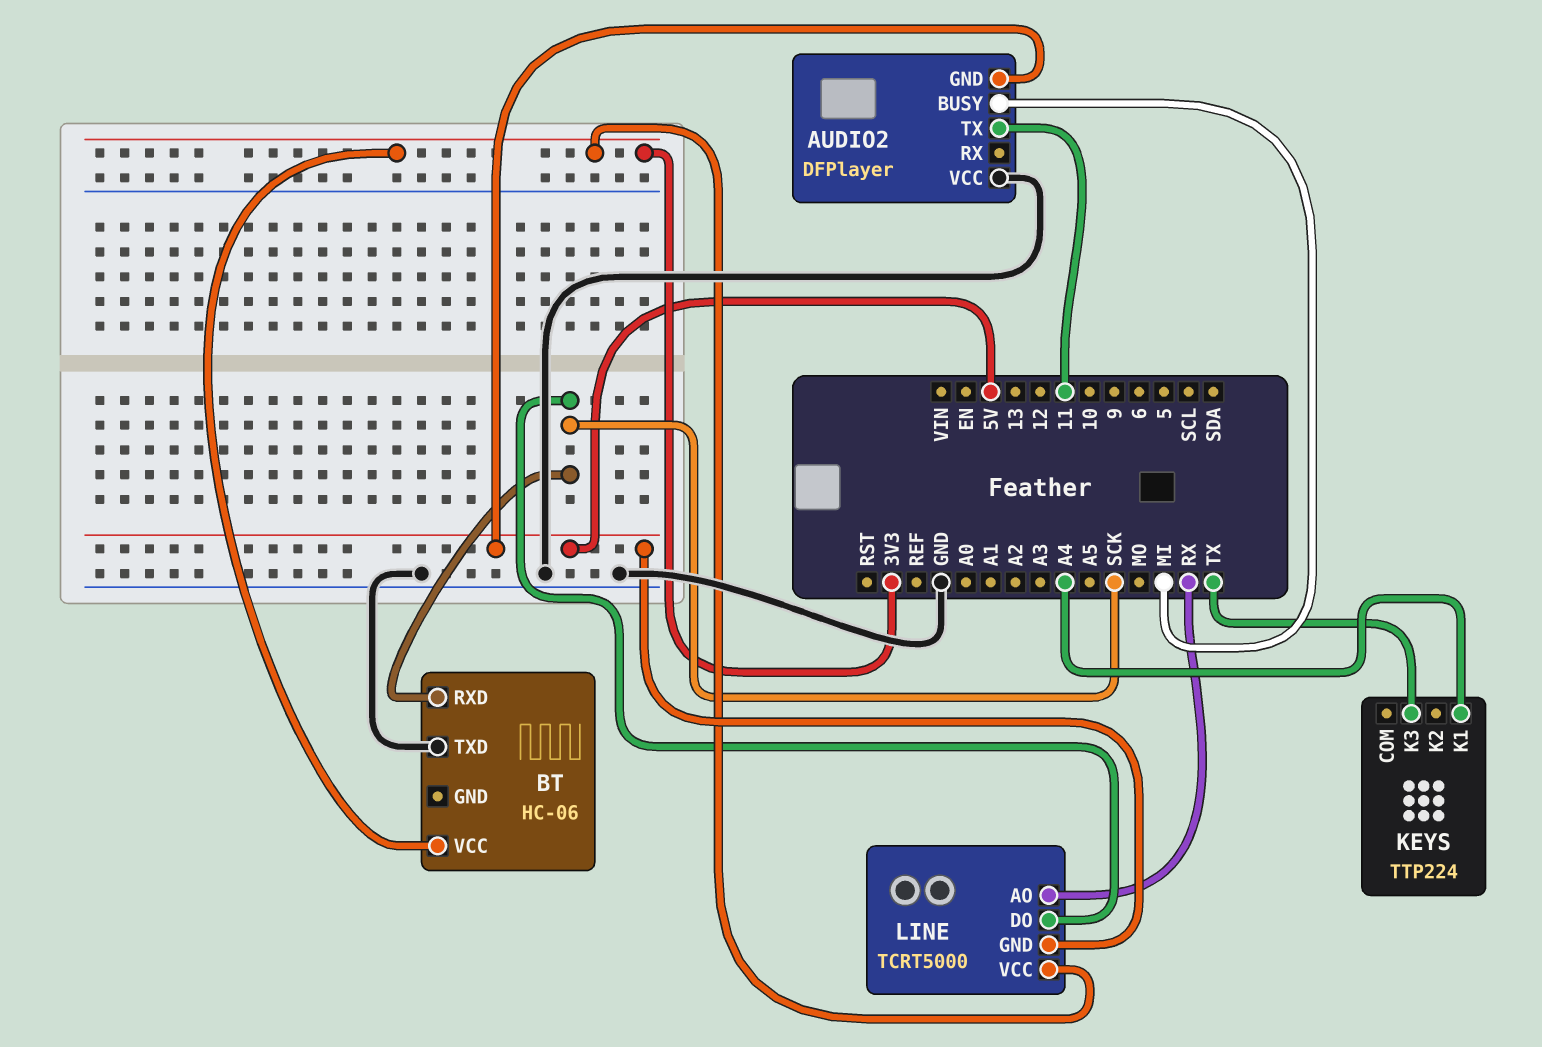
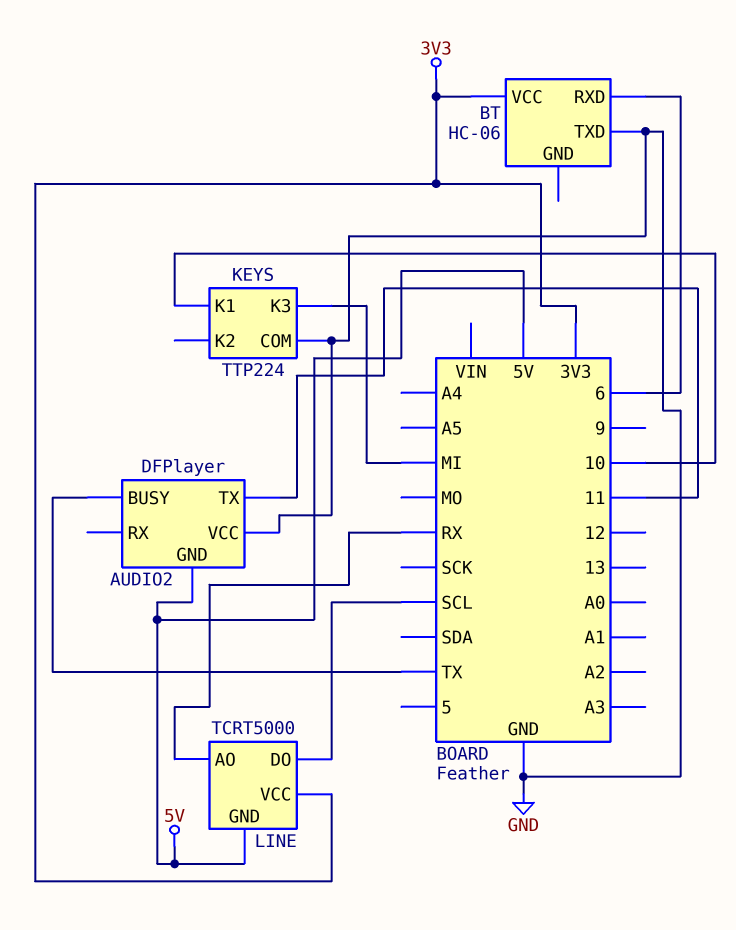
AUDIO2 pin BUSY: MI -> TX
BT pin RXD: SCK -> 6
KEYS pin COM: none -> GND
KEYS pin K1: A4 -> 10
KEYS pin K3: TX -> MI
LINE pin DO: SCK -> SCL

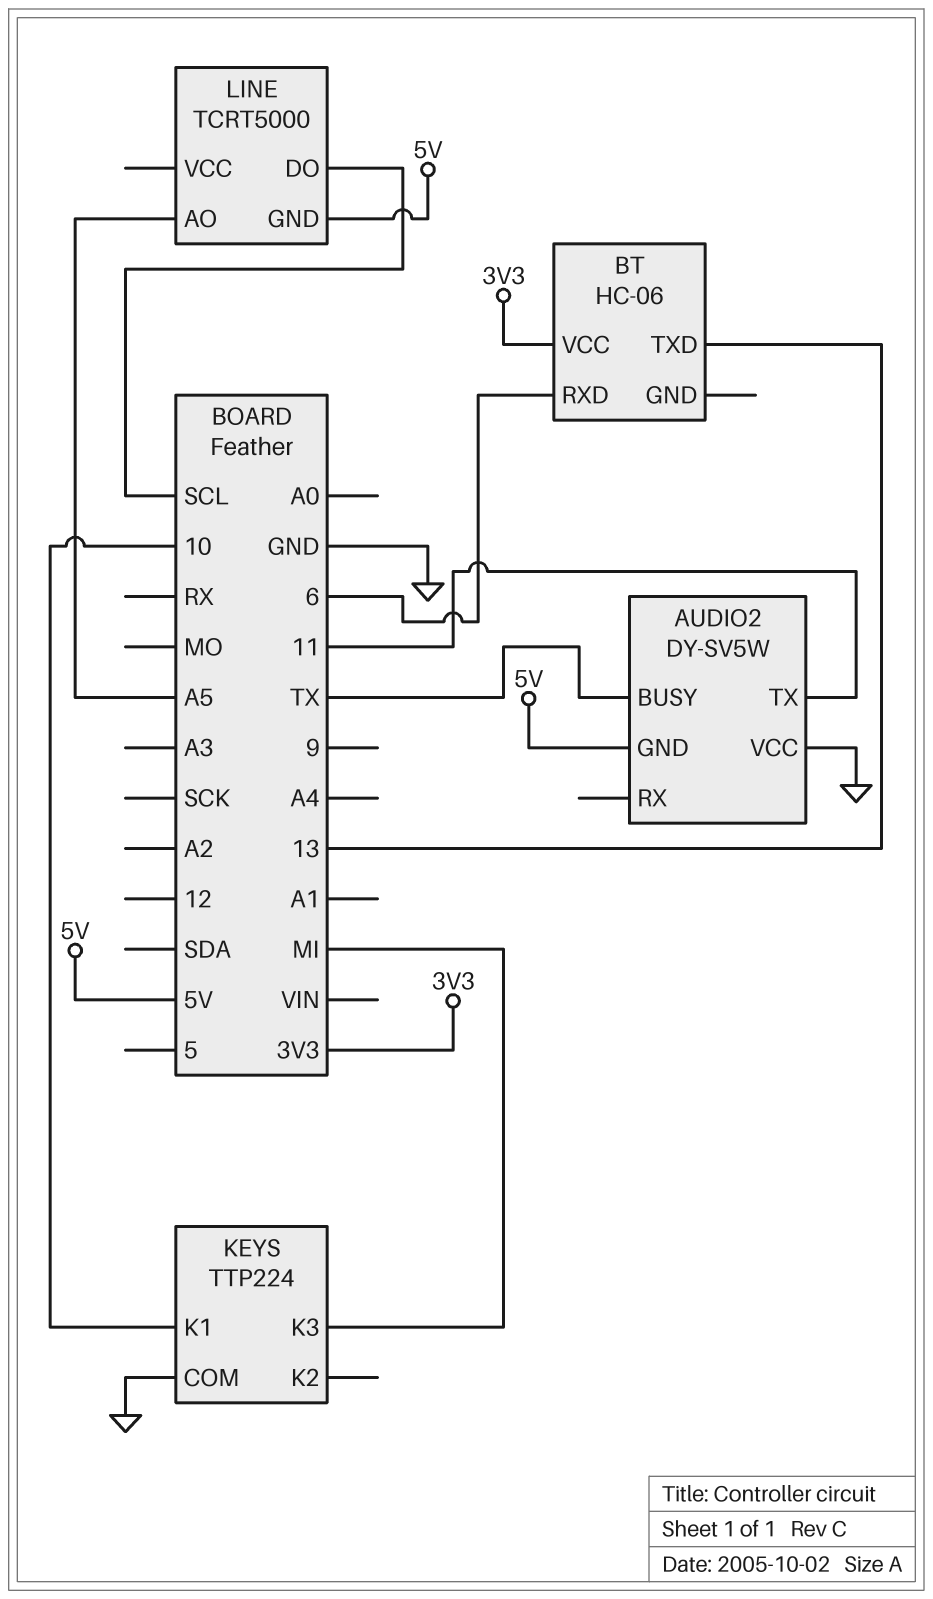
AUDIO2: DFPlayer -> DY-SV5W
BT pin TXD: GND -> 13
LINE pin AO: RX -> A5
LINE pin VCC: 3V3 -> none

